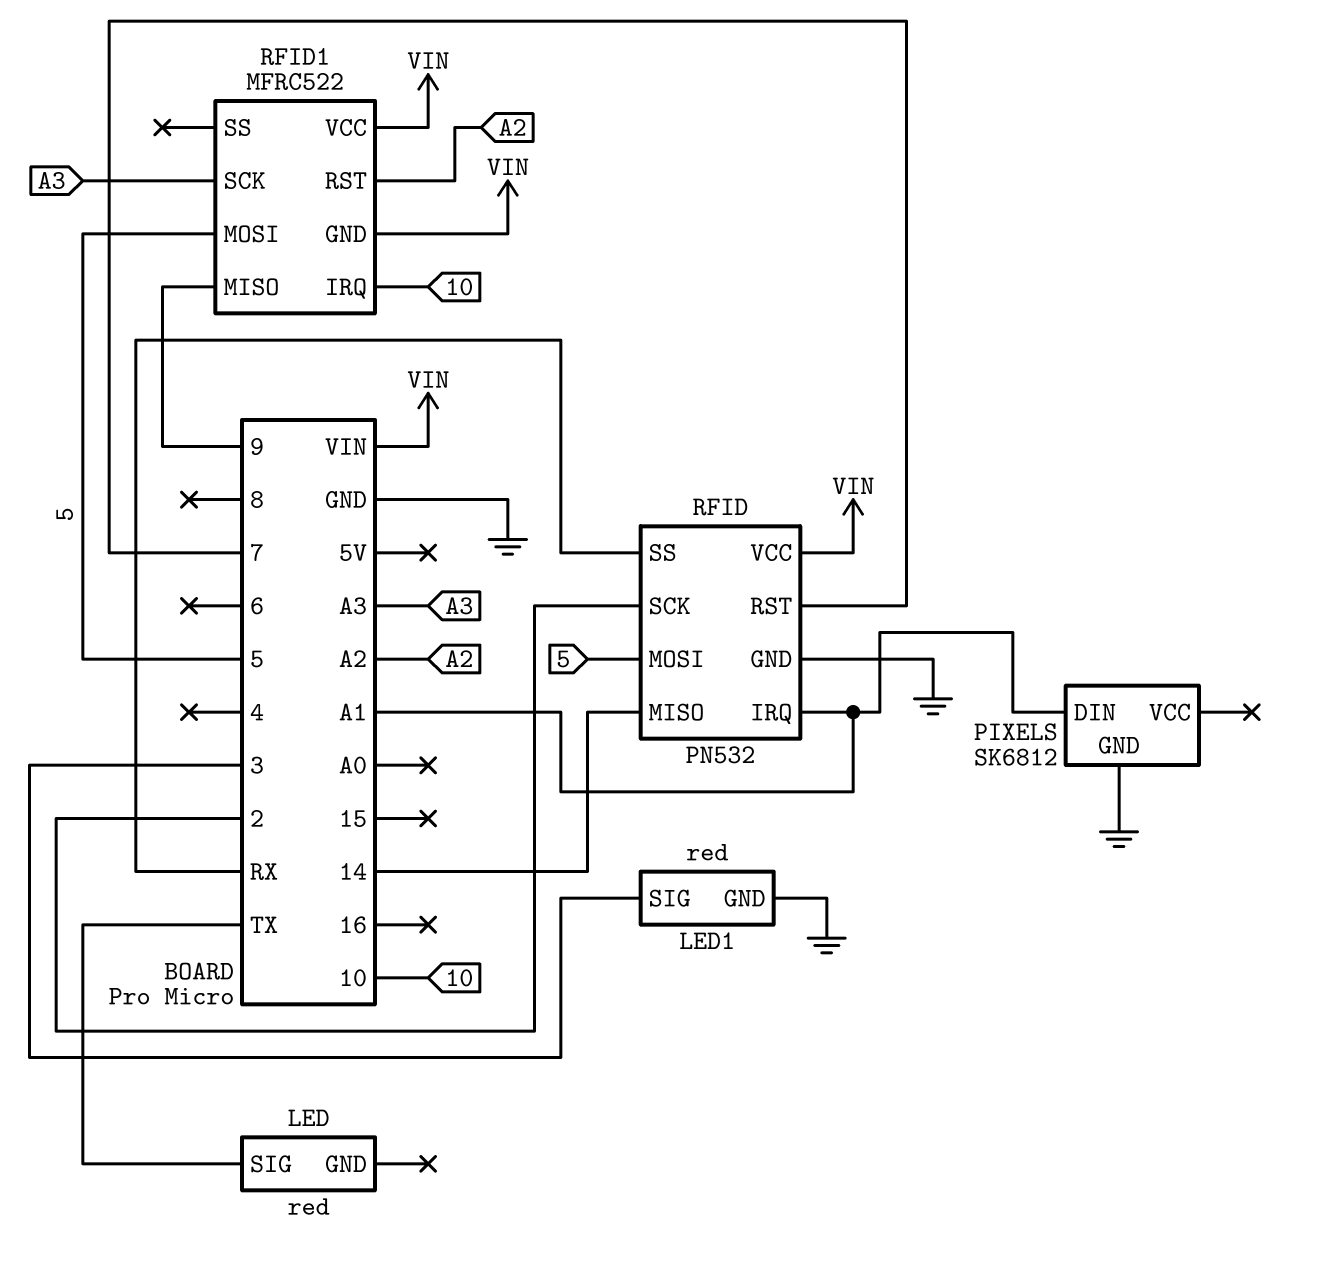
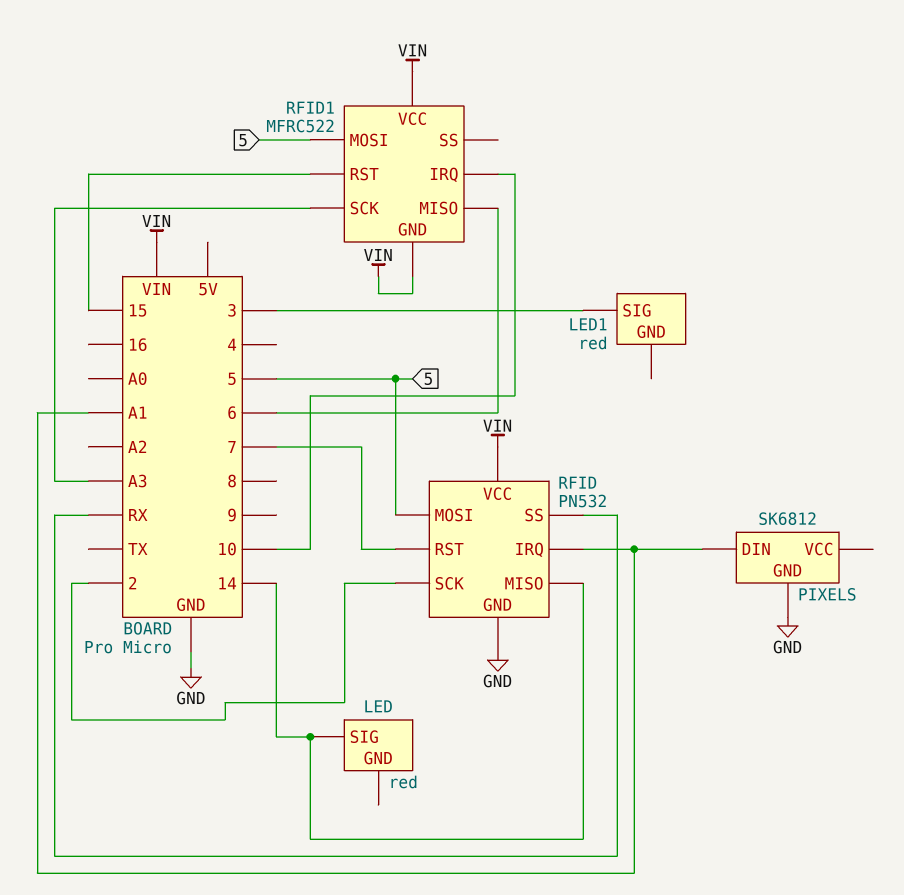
LED pin SIG: TX -> 14
LED1 pin GND: GND -> none
RFID1 pin MISO: 9 -> 6
RFID1 pin RST: A2 -> 15

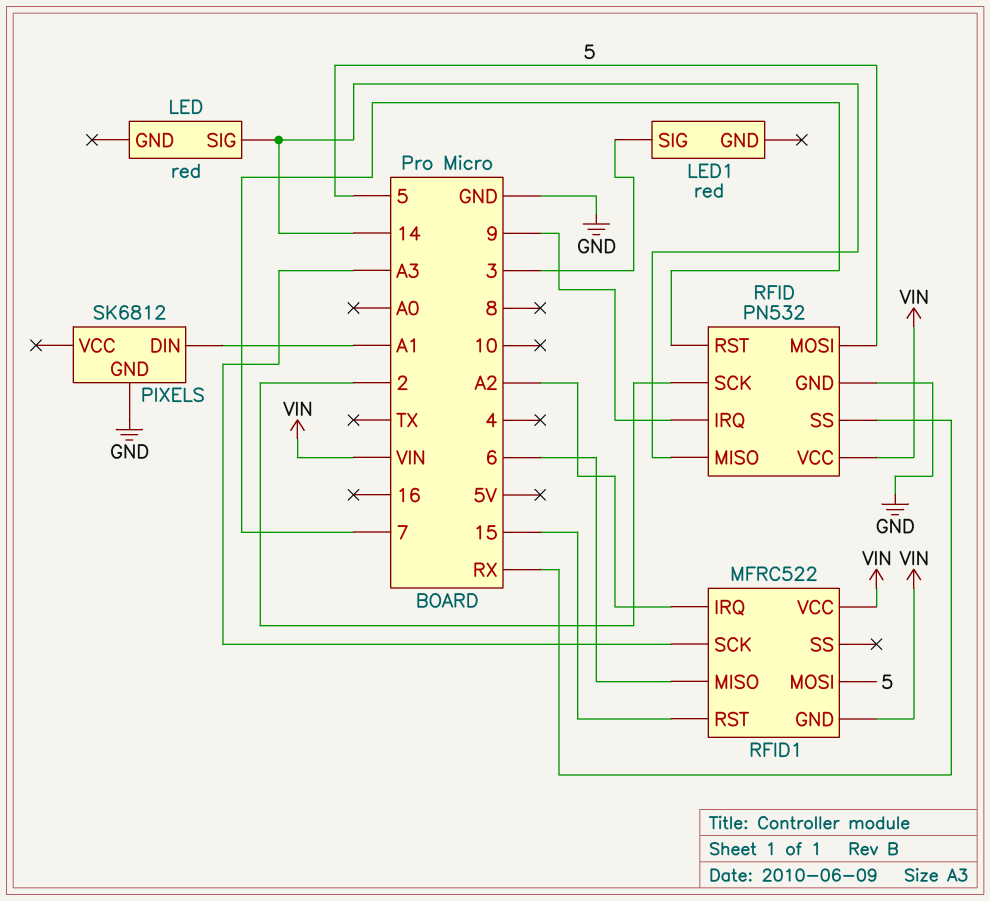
RFID pin IRQ: A1 -> 9
RFID1 pin IRQ: 10 -> A2

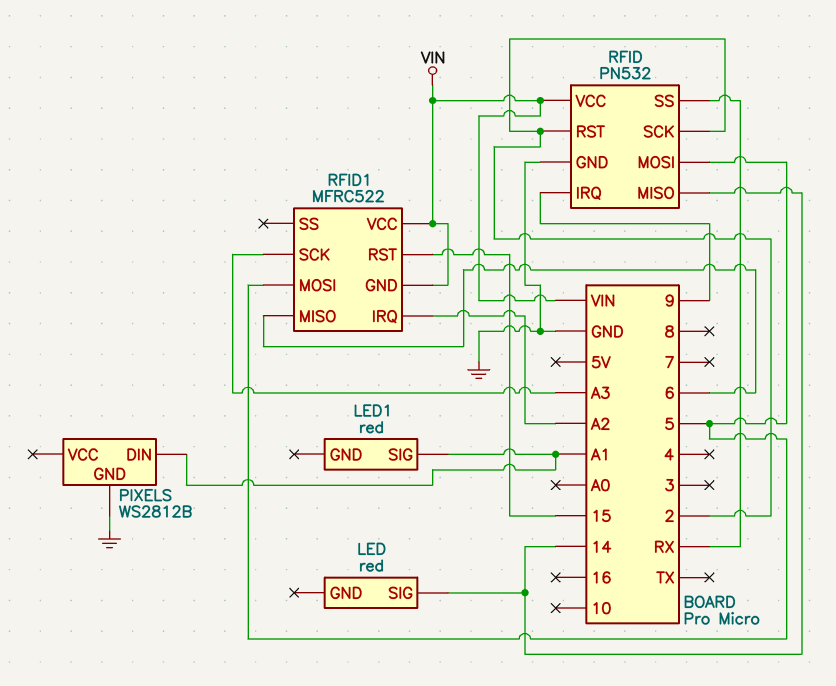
LED1 pin SIG: 3 -> A1
PIXELS: SK6812 -> WS2812B
RFID pin RST: 7 -> 2

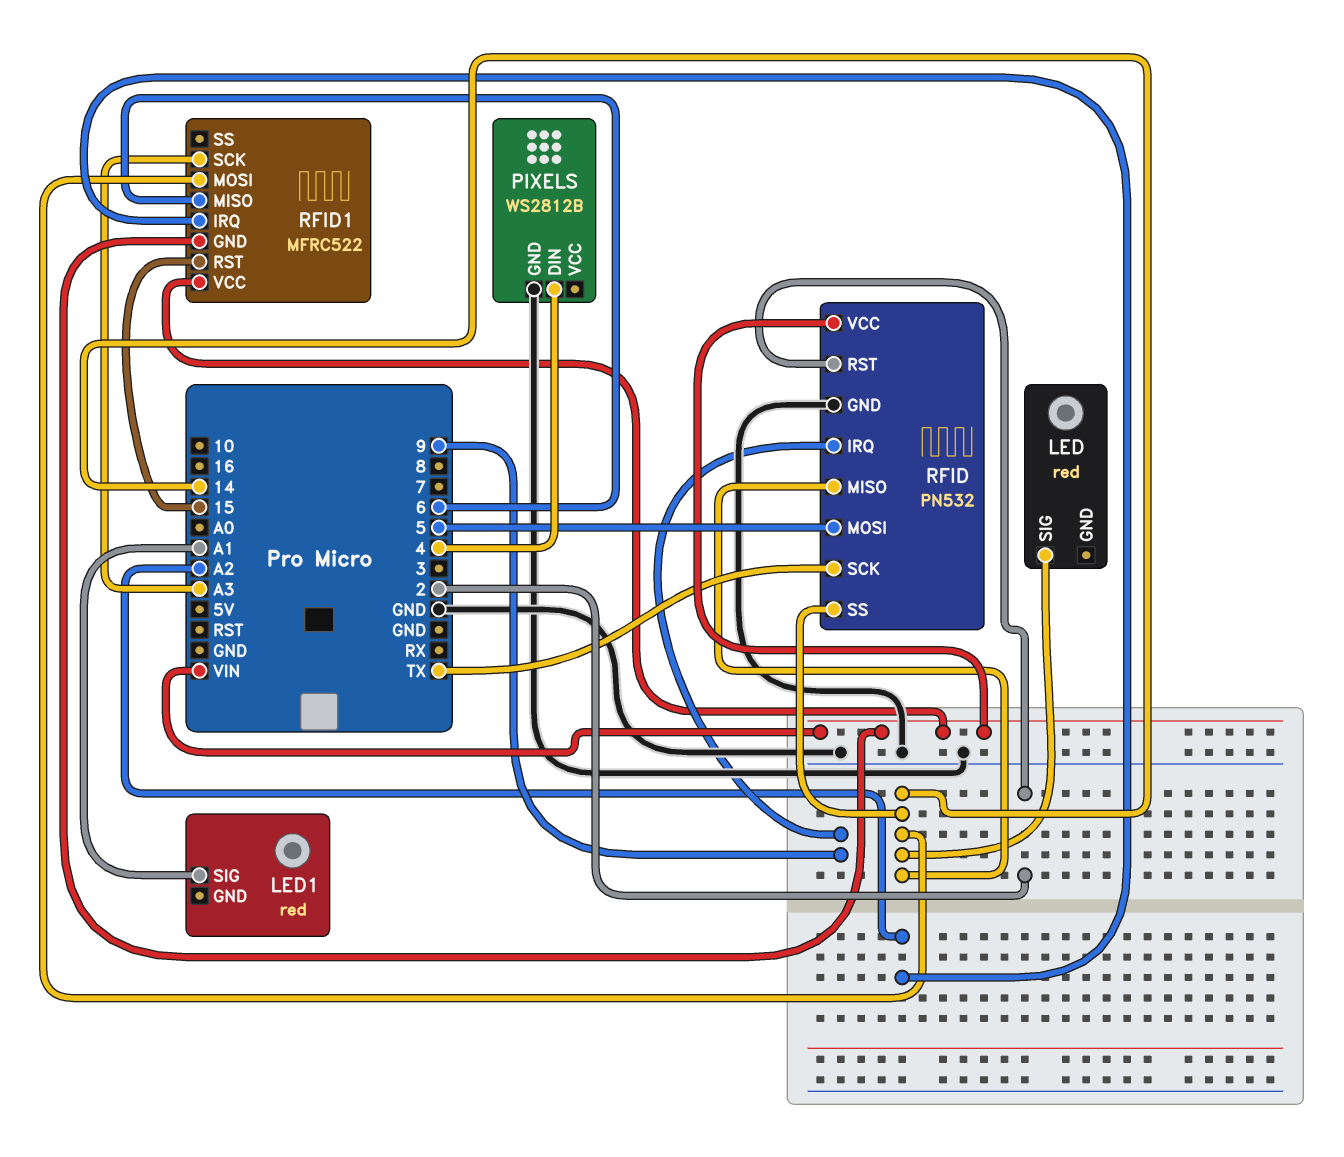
PIXELS pin DIN: A1 -> 4
RFID pin SCK: 2 -> TX
RFID pin SS: RX -> 14
RFID1 pin MOSI: 5 -> 14

